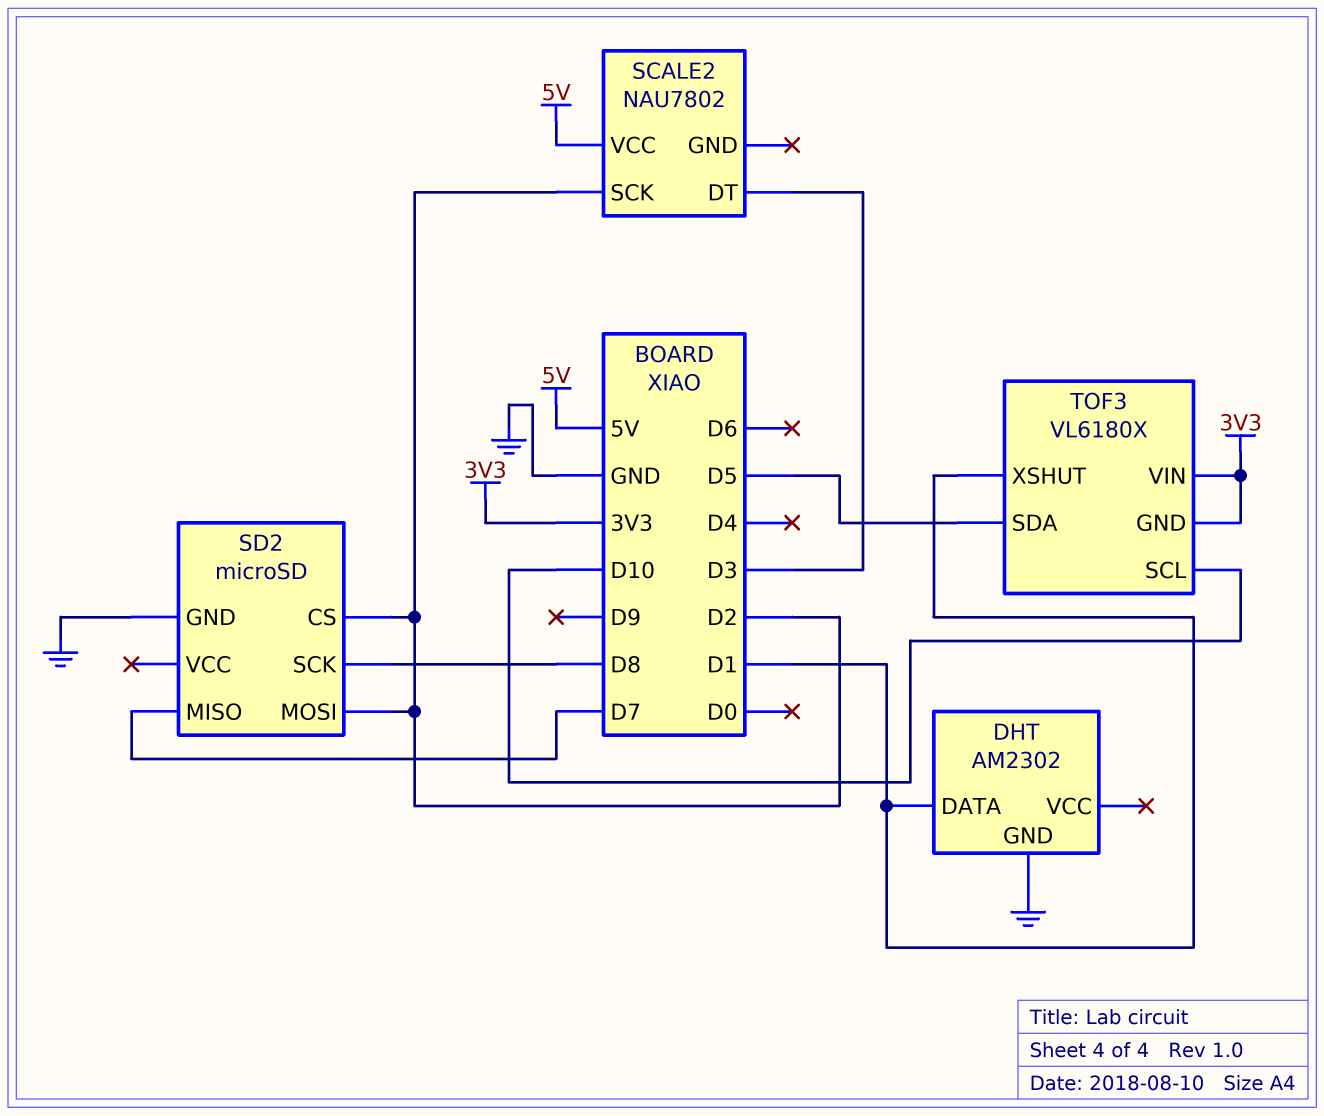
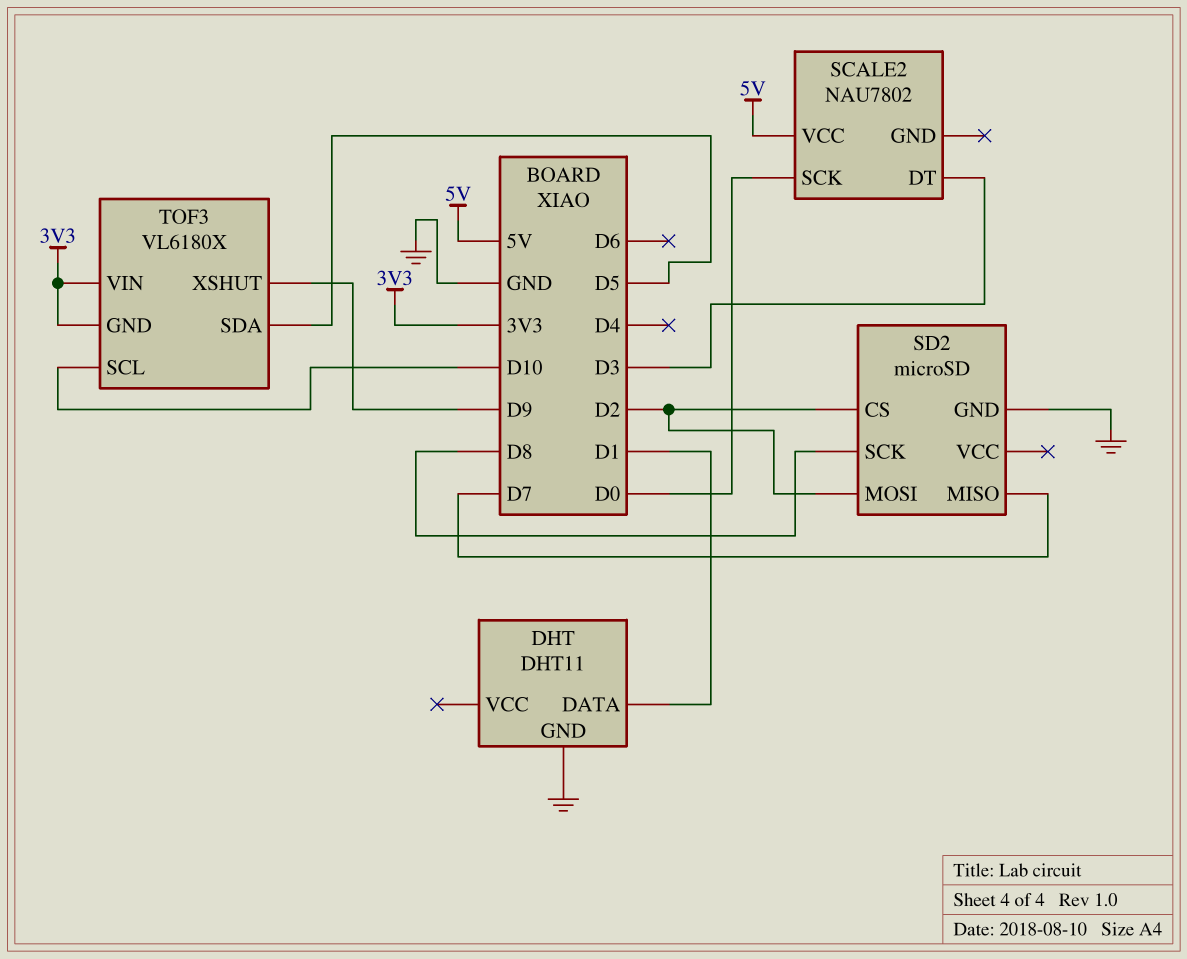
DHT: AM2302 -> DHT11
SCALE2 pin SCK: D2 -> D0
TOF3 pin XSHUT: D1 -> D9

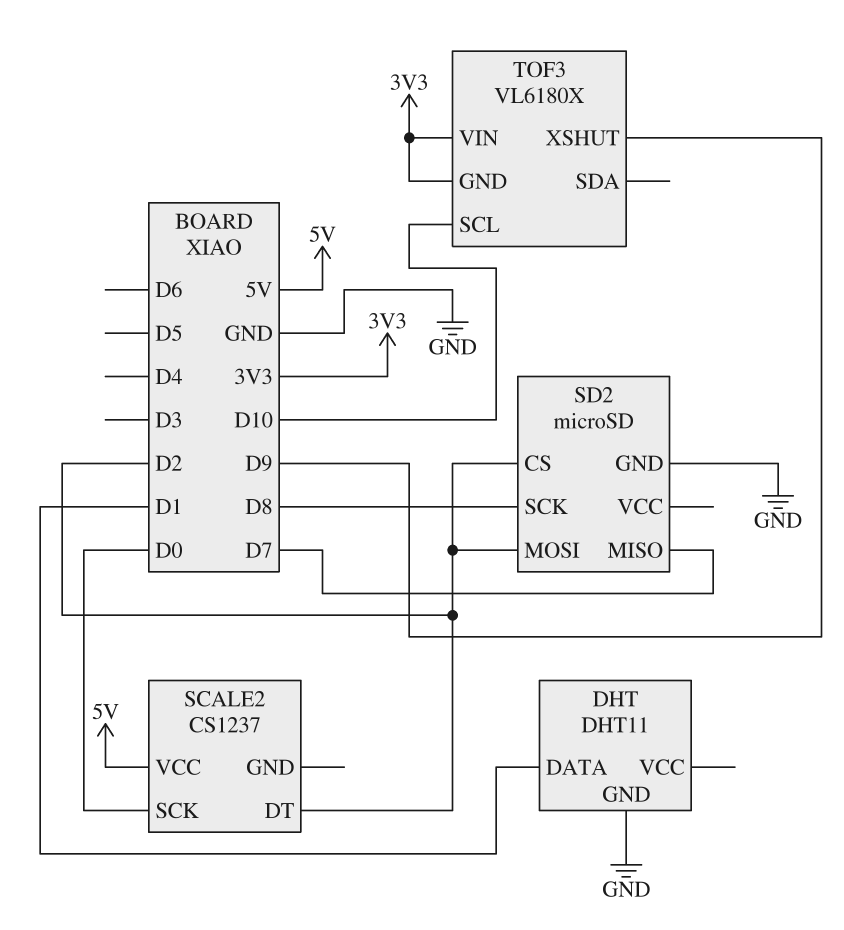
SCALE2: NAU7802 -> CS1237
SCALE2 pin DT: D3 -> D2
TOF3 pin SDA: D5 -> none

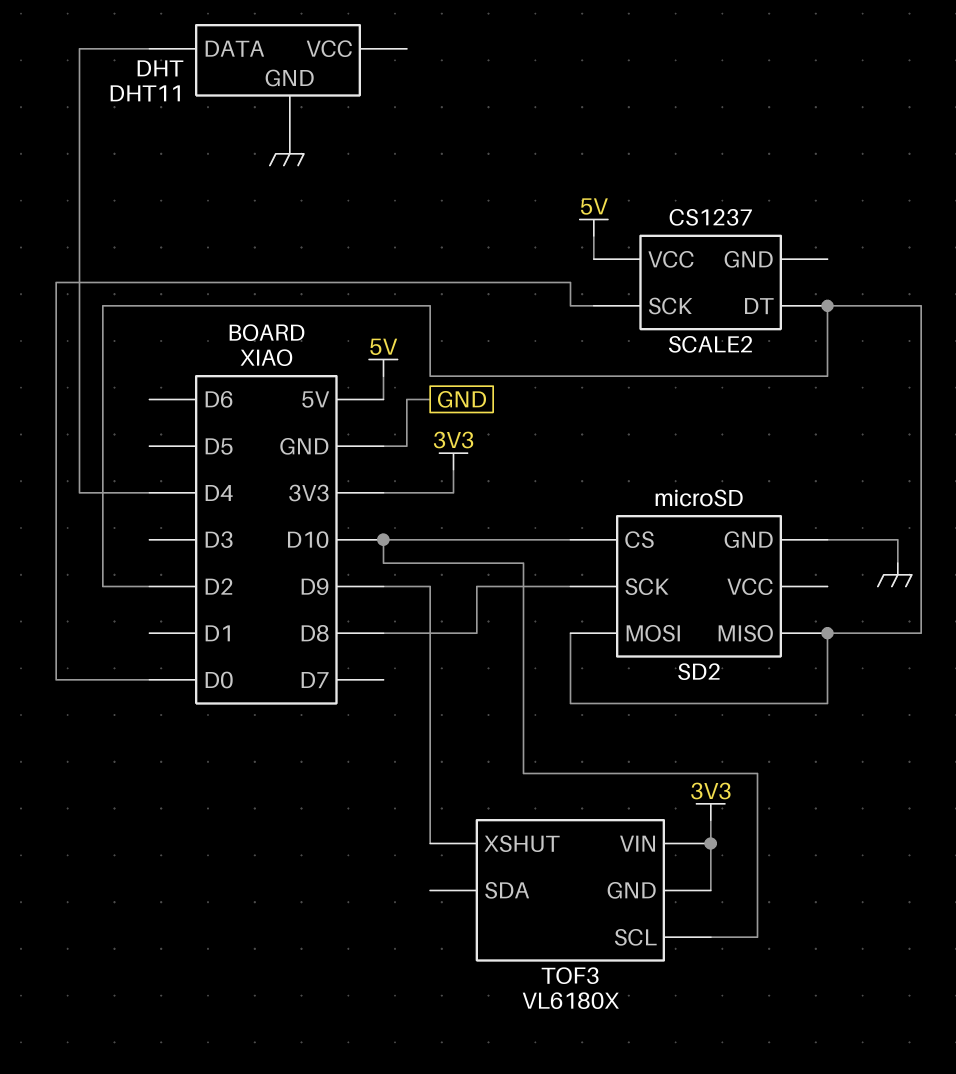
DHT pin DATA: D1 -> D4
SD2 pin CS: D2 -> D10
SD2 pin MISO: D7 -> D2

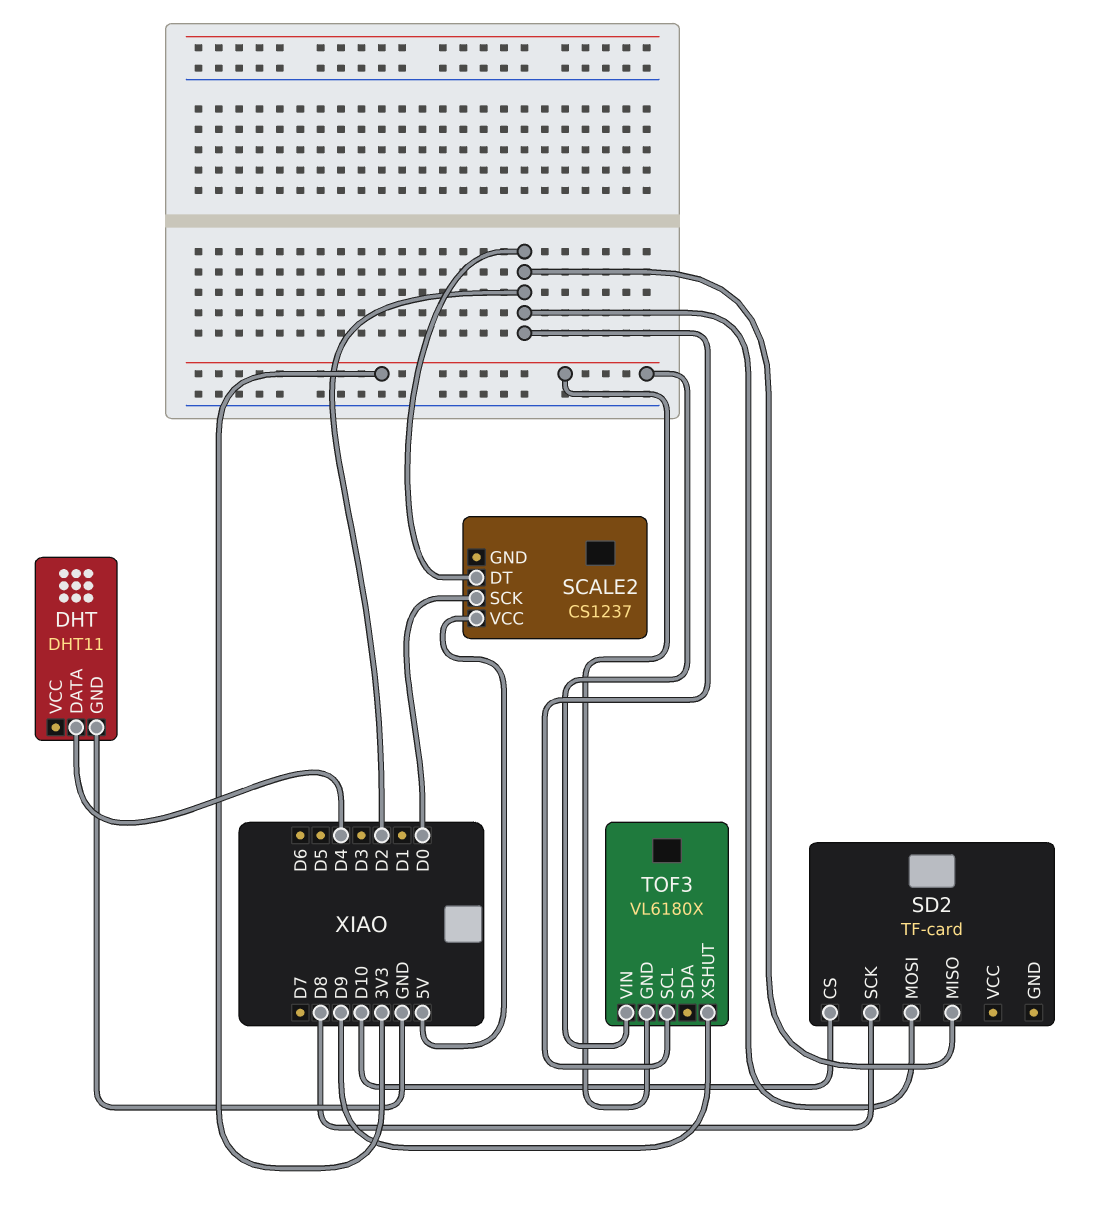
SD2: microSD -> TF-card
SD2 pin GND: GND -> none
TOF3 pin SCL: D10 -> D2

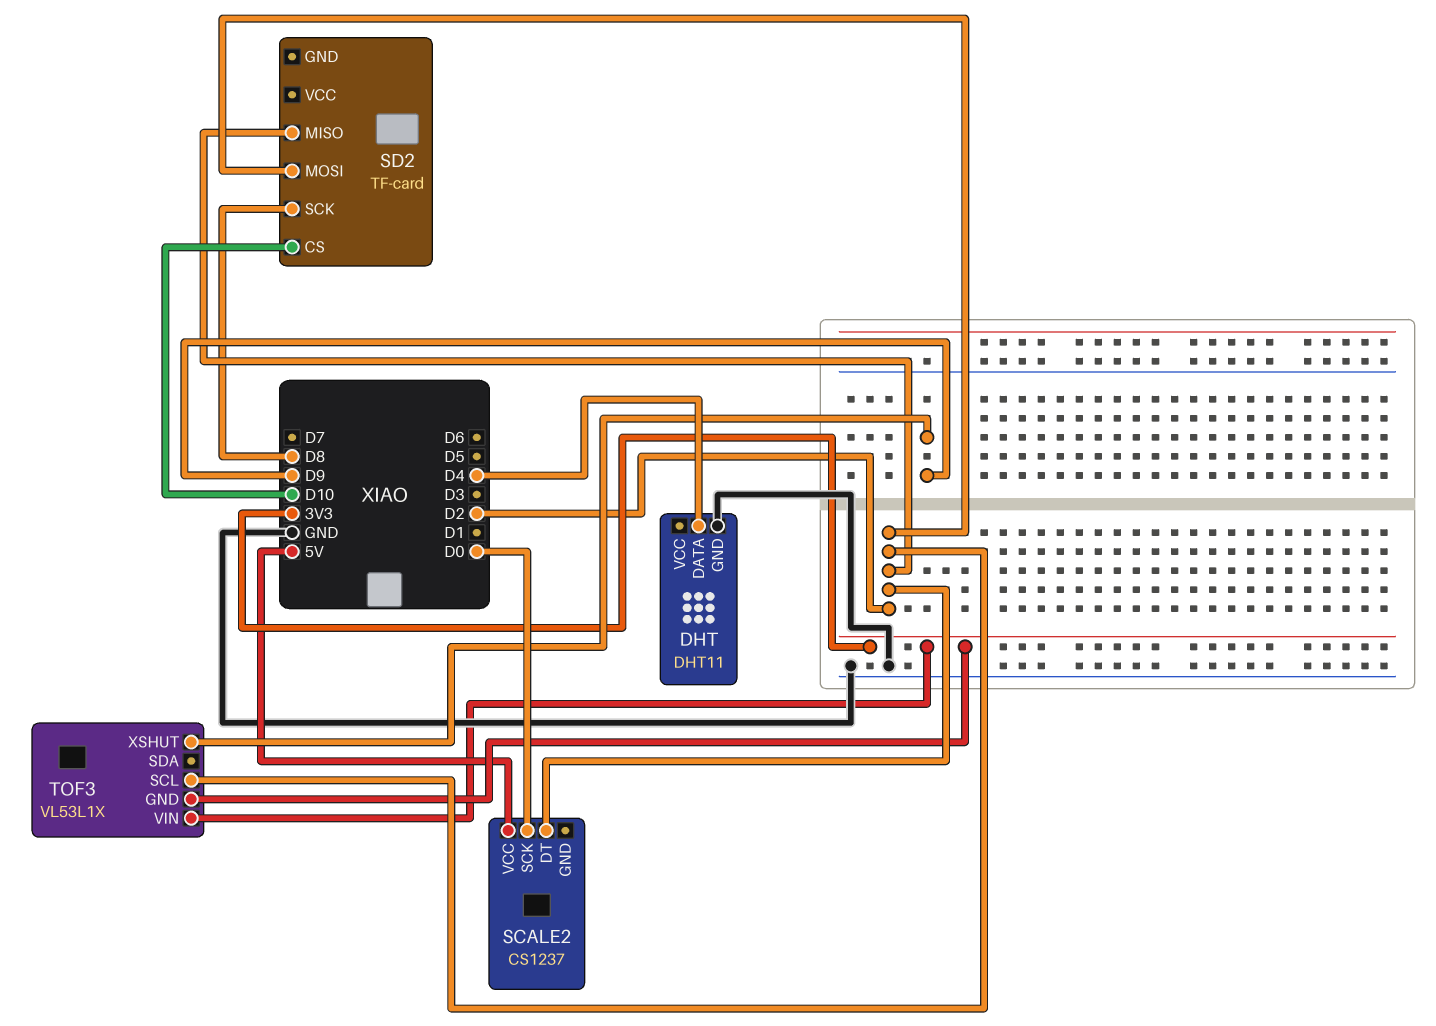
TOF3: VL6180X -> VL53L1X

